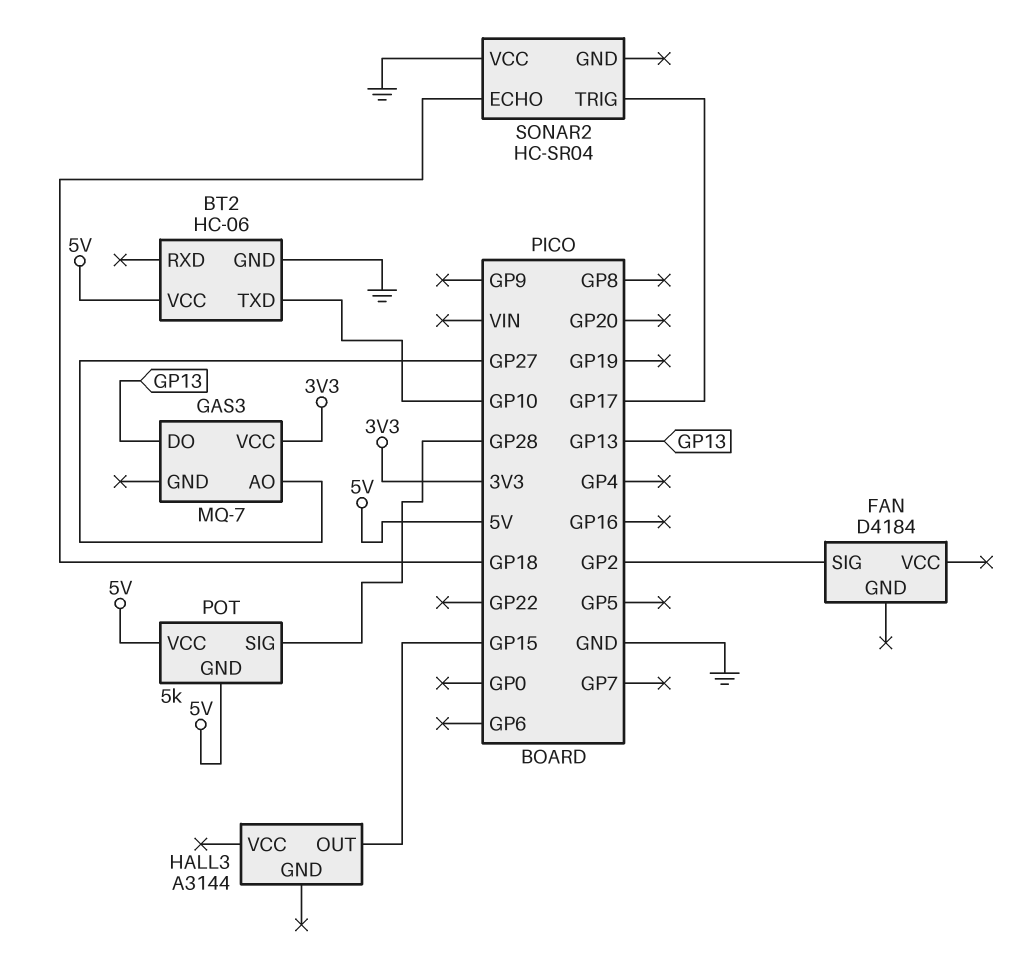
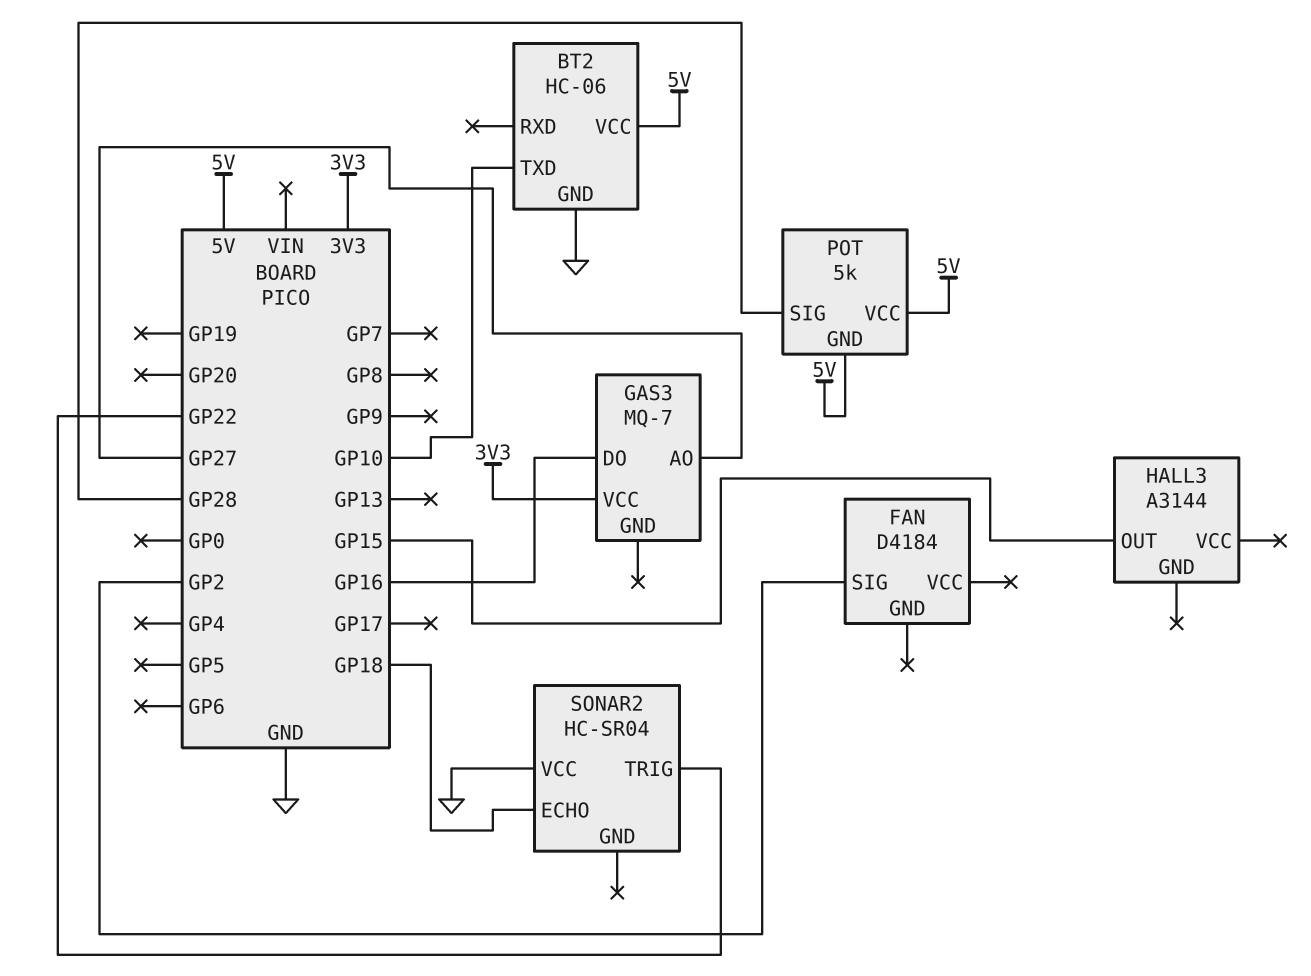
GAS3 pin DO: GP13 -> GP16
SONAR2 pin TRIG: GP17 -> GP22

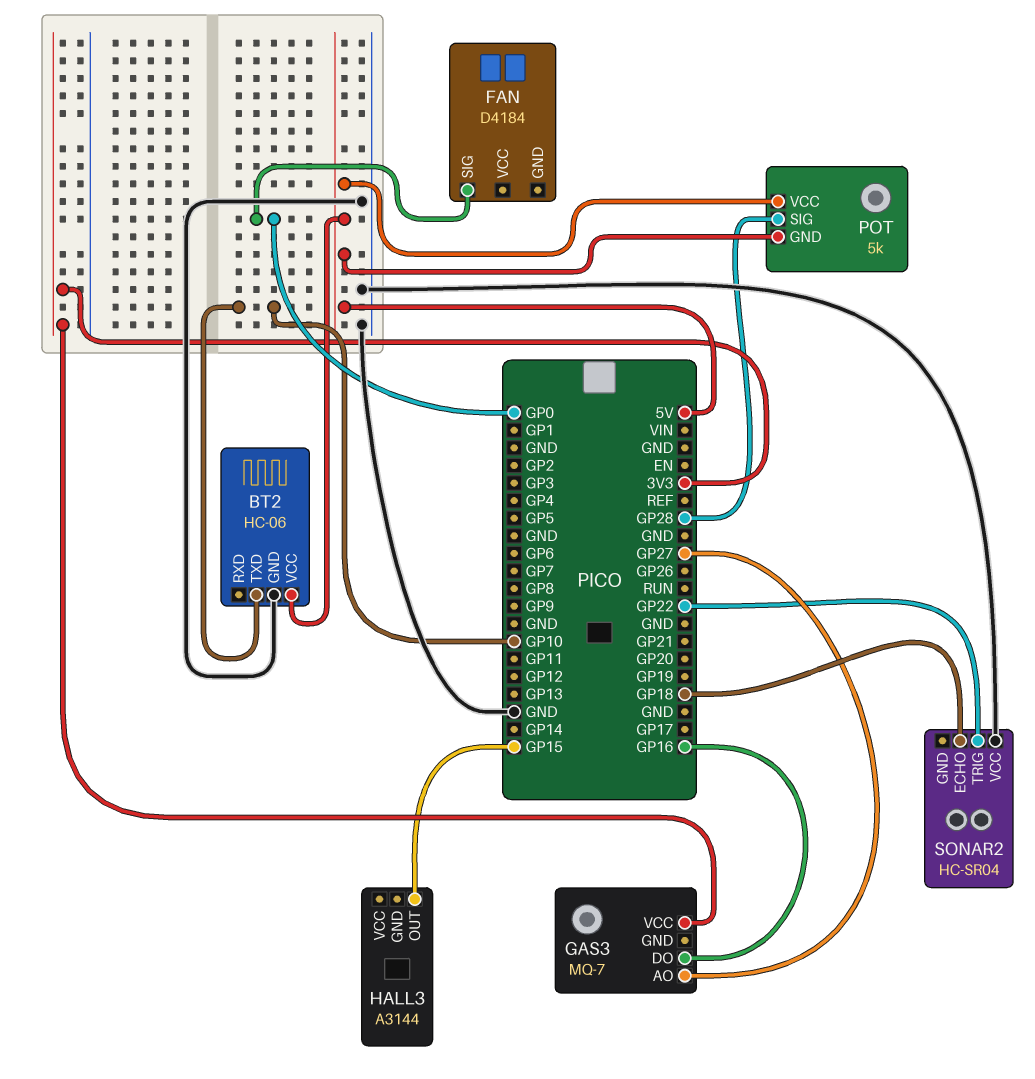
FAN pin SIG: GP2 -> GP0

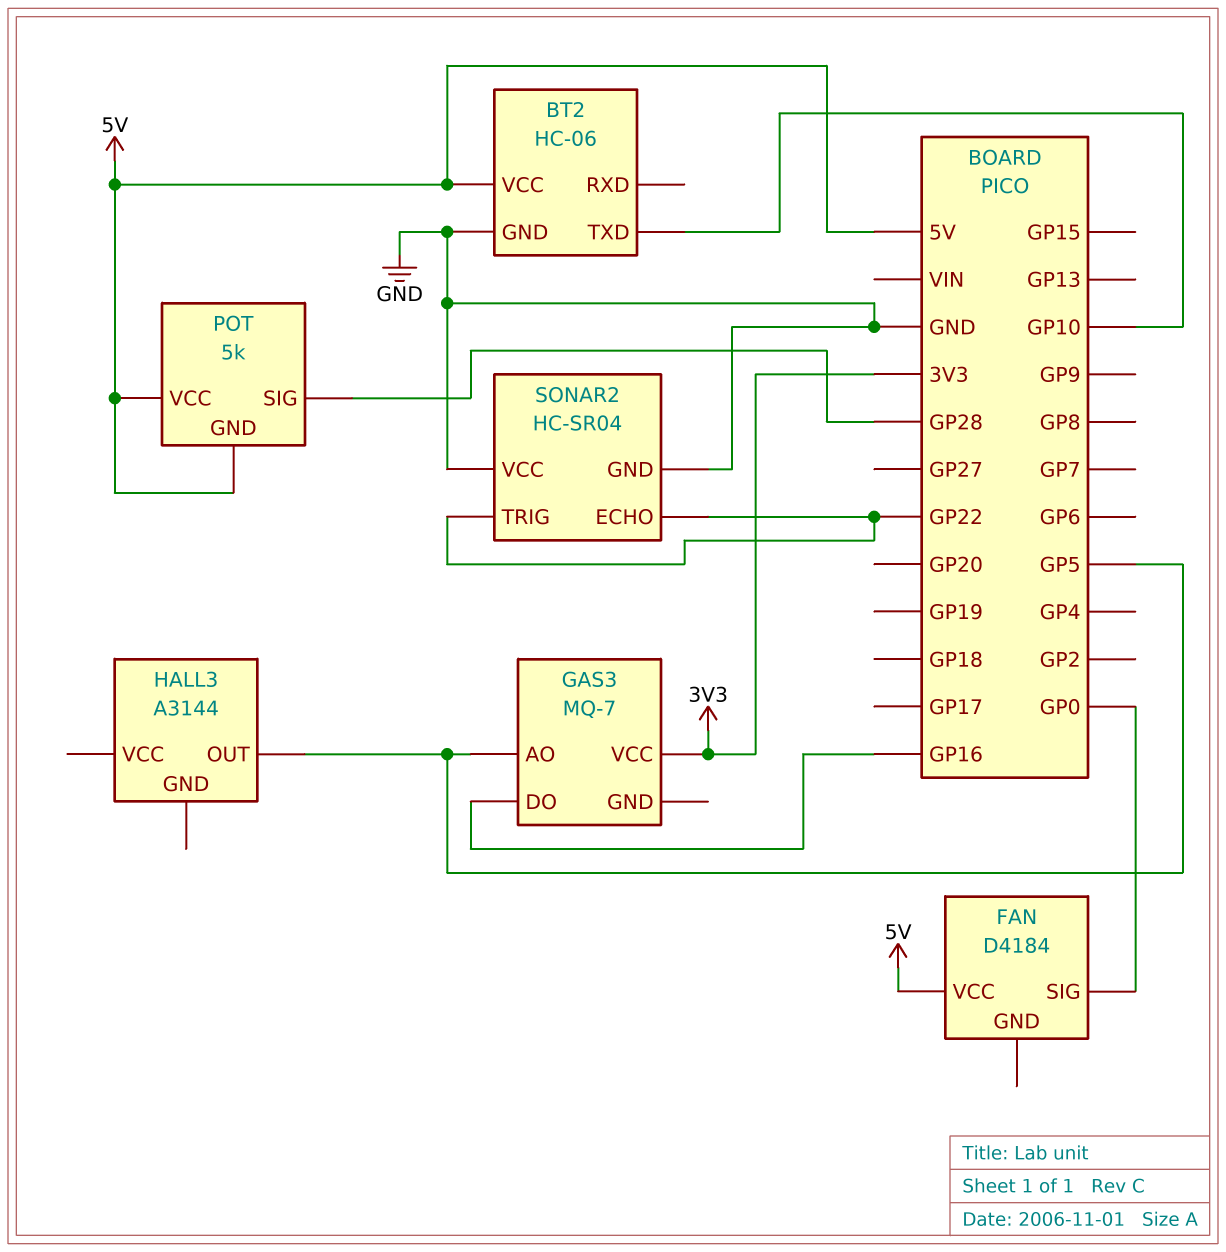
FAN pin VCC: none -> 5V
GAS3 pin AO: GP27 -> GP5
HALL3 pin OUT: GP15 -> GP5
SONAR2 pin ECHO: GP18 -> GP22
SONAR2 pin GND: none -> GND

